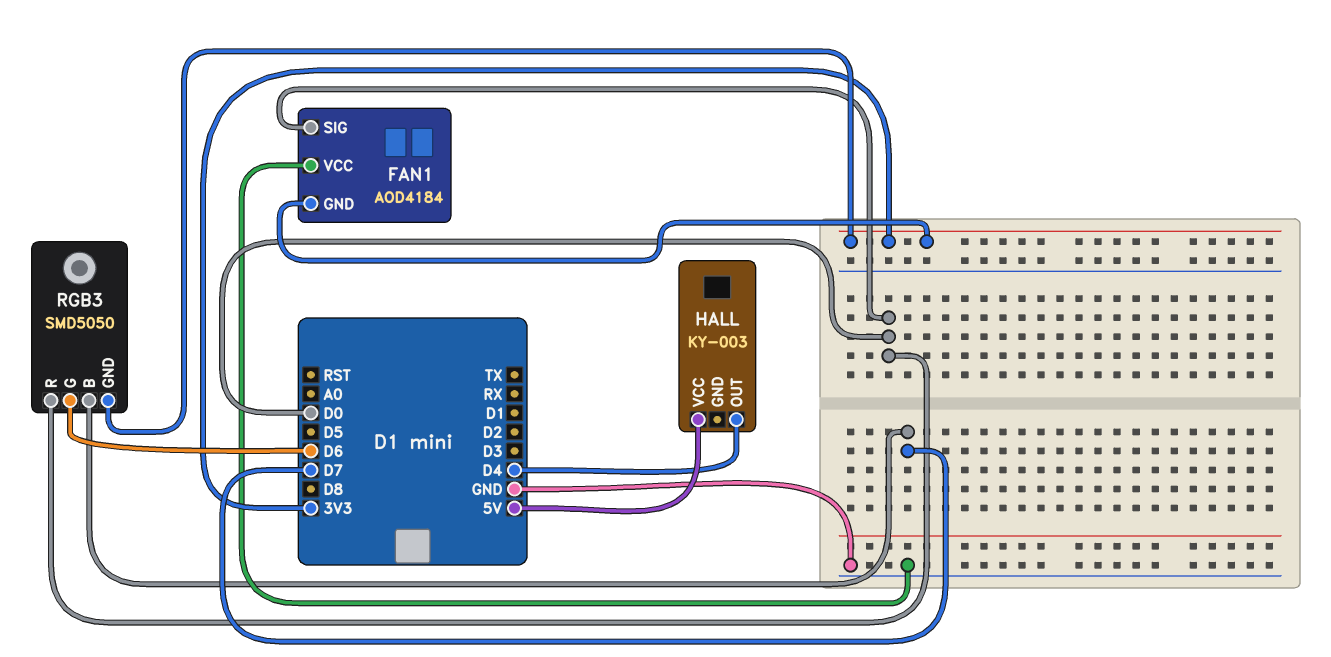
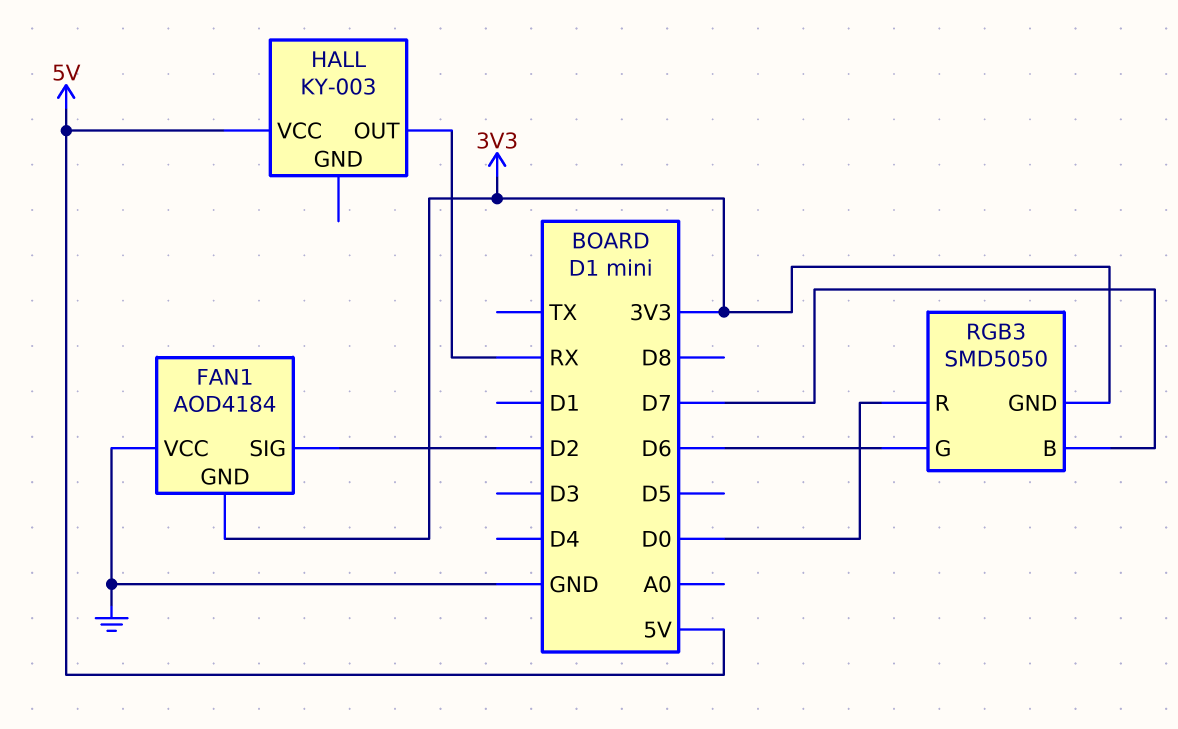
FAN1 pin SIG: D0 -> D2
HALL pin OUT: D4 -> RX

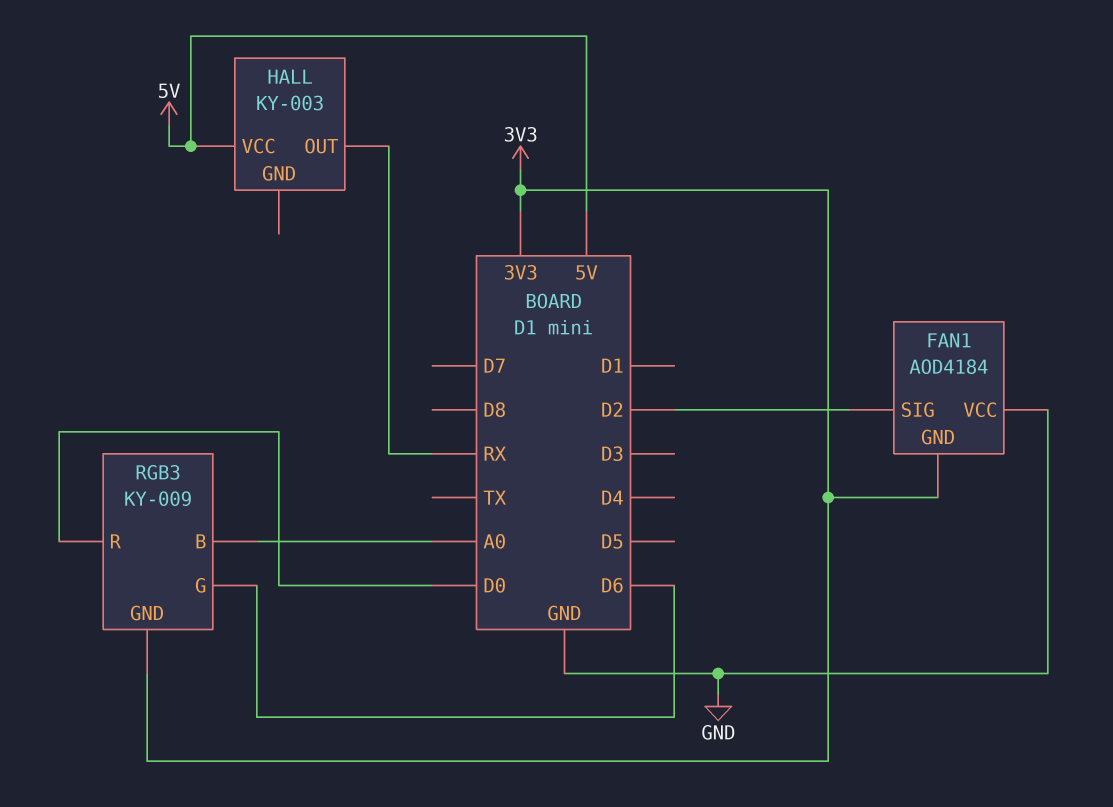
RGB3: SMD5050 -> KY-009
RGB3 pin B: D7 -> A0

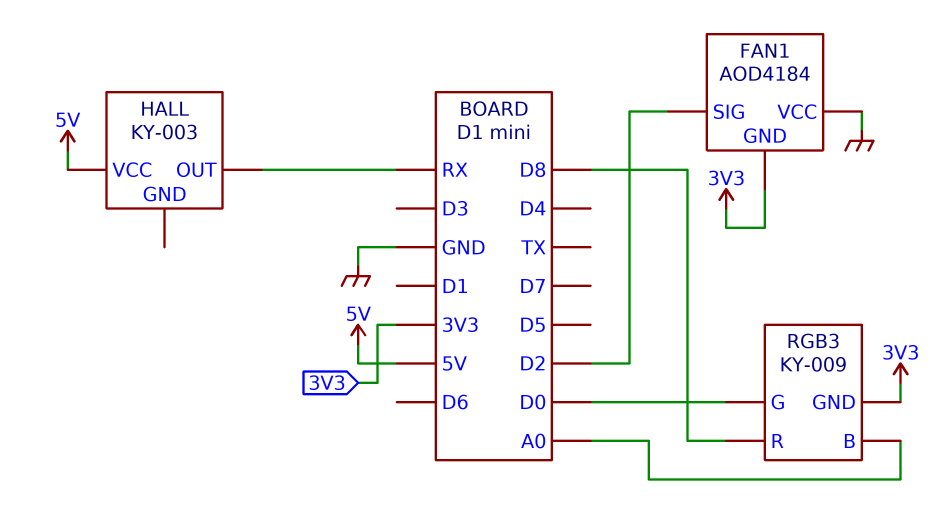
RGB3 pin G: D6 -> D0
RGB3 pin R: D0 -> D8

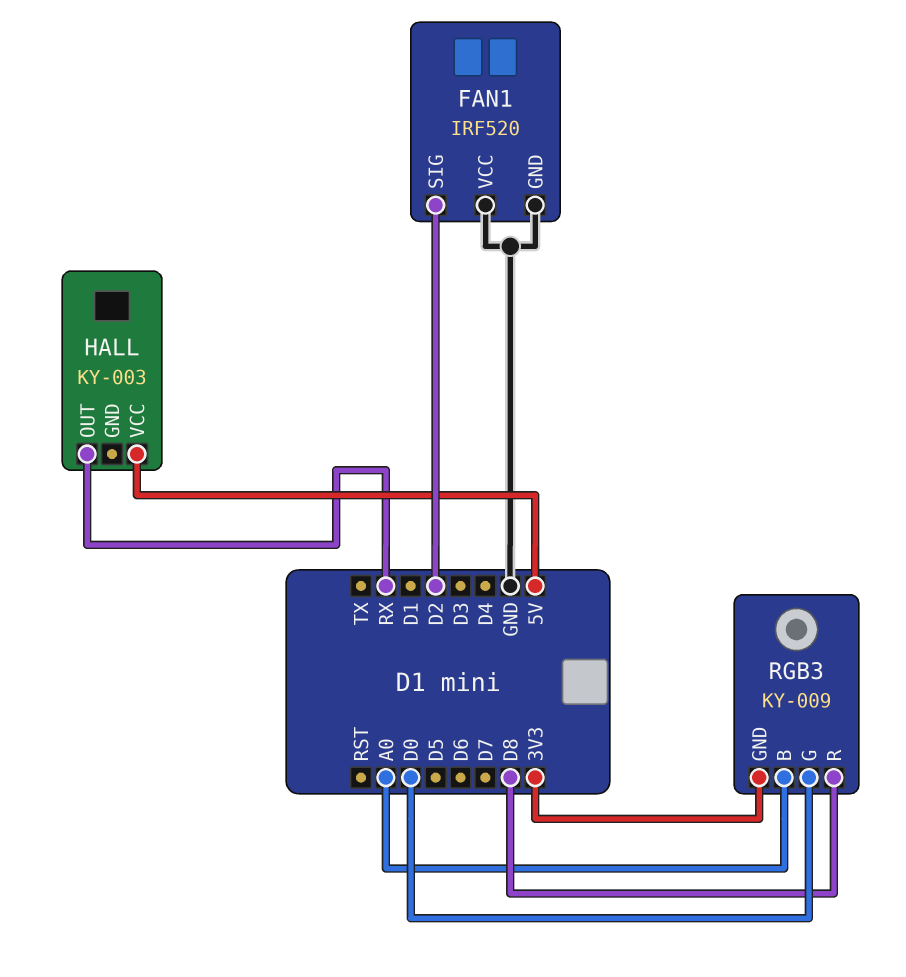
FAN1: AOD4184 -> IRF520
FAN1 pin GND: 3V3 -> GND

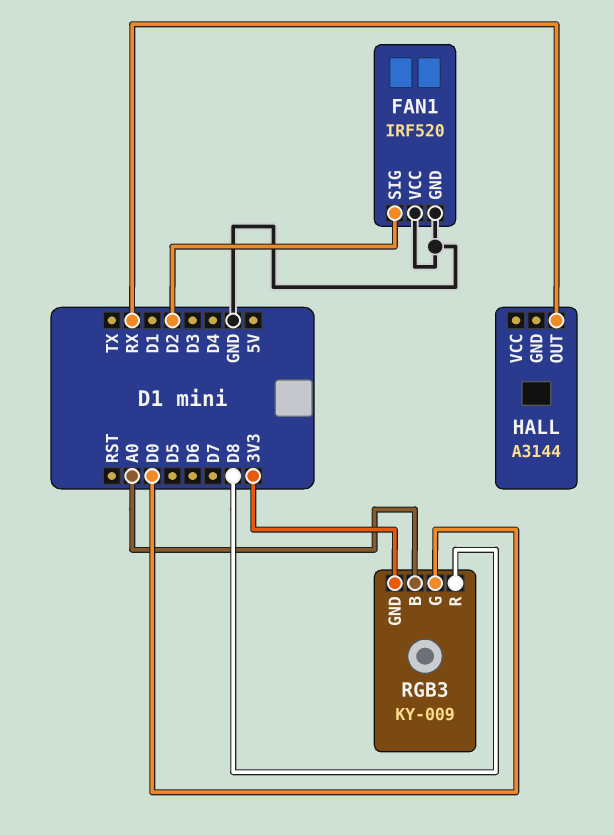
HALL: KY-003 -> A3144
HALL pin VCC: 5V -> none

